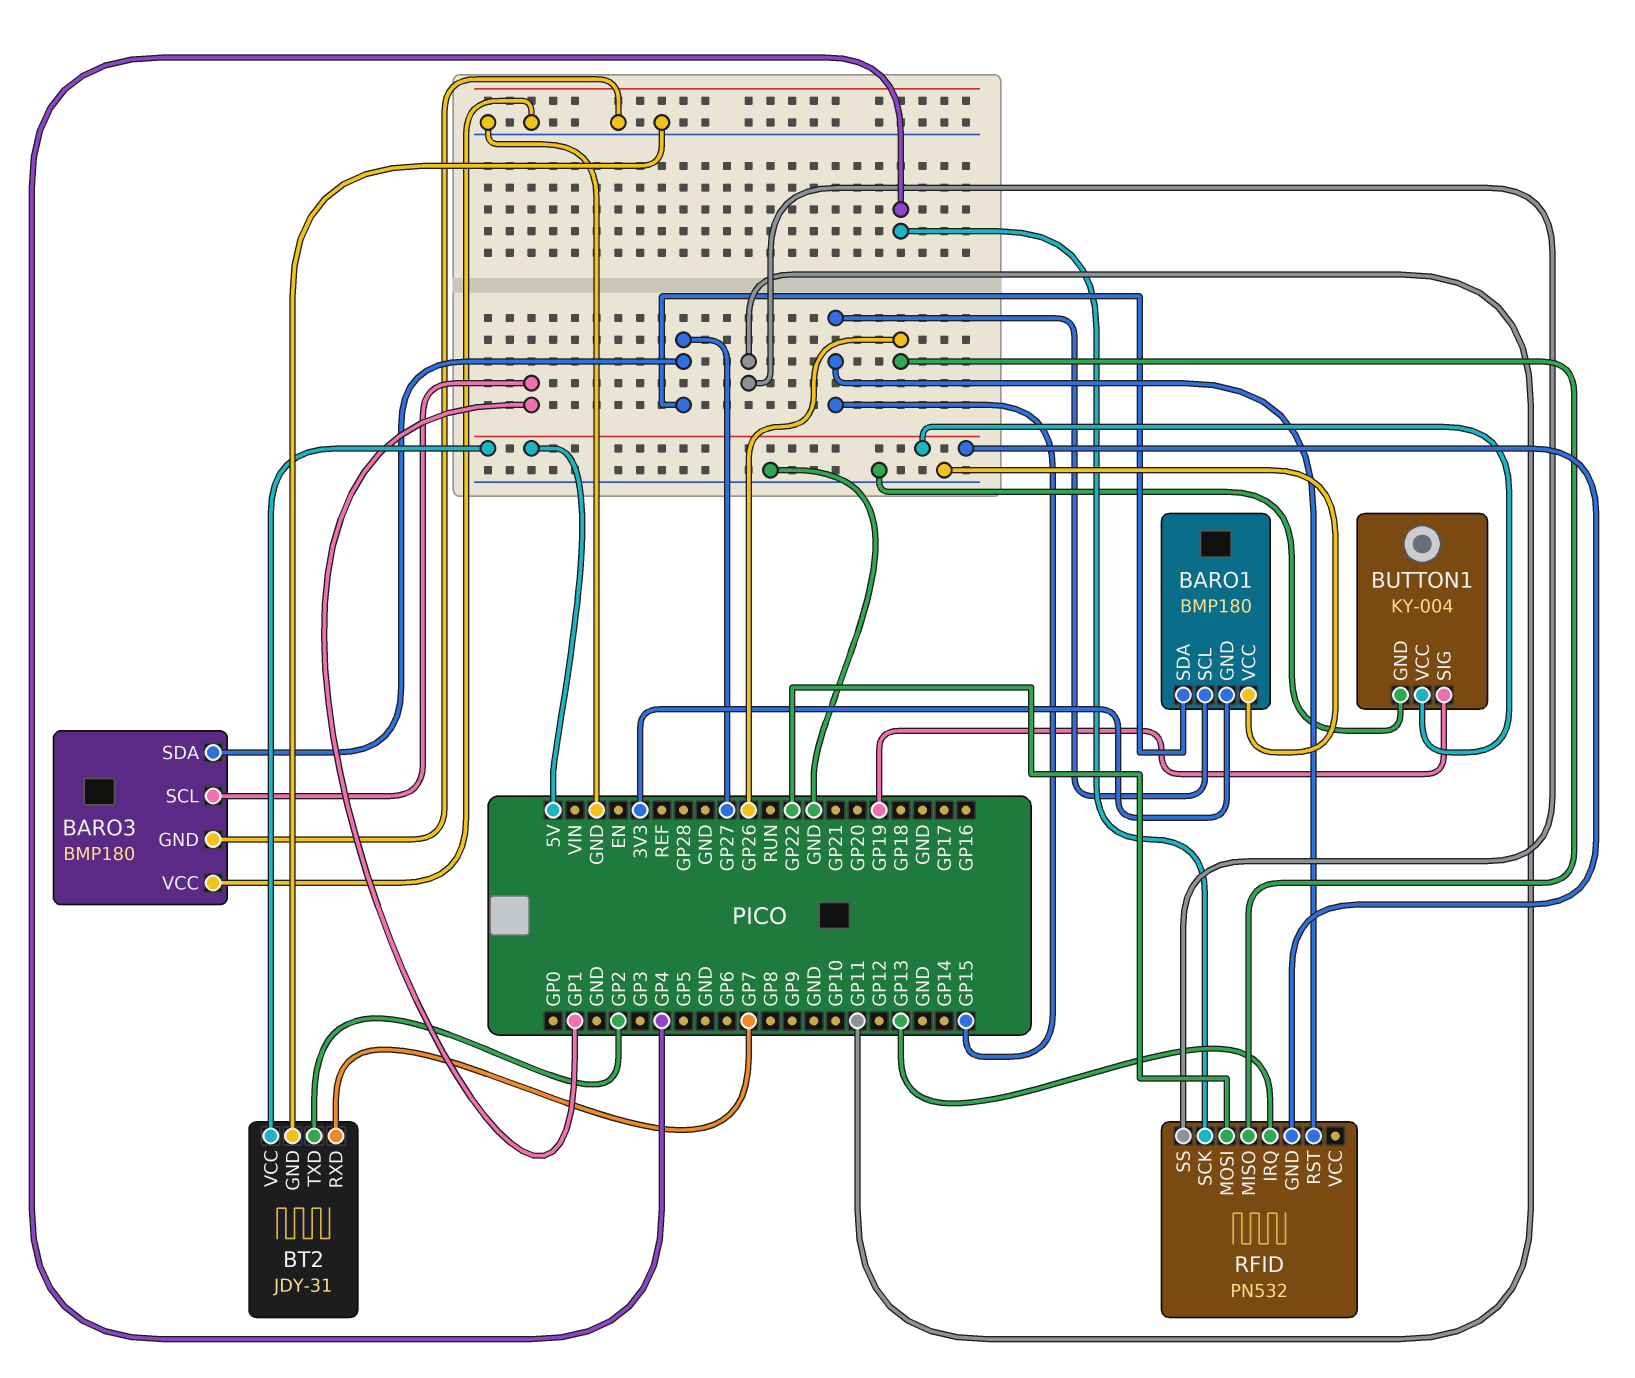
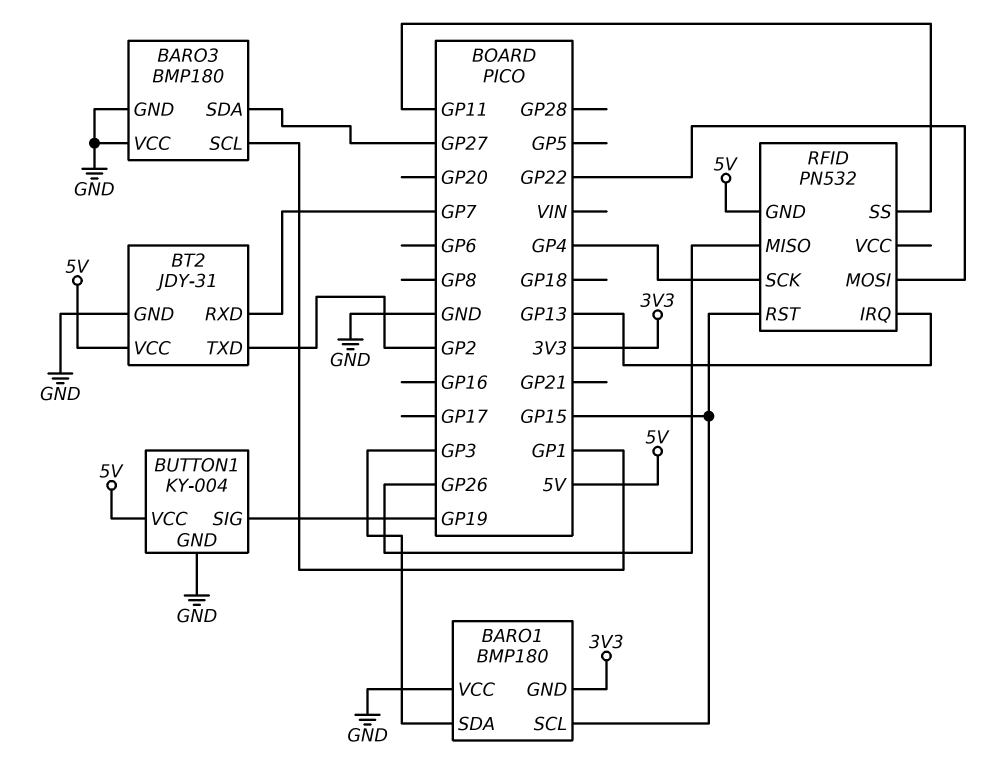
BARO1 pin SDA: GP27 -> GP3

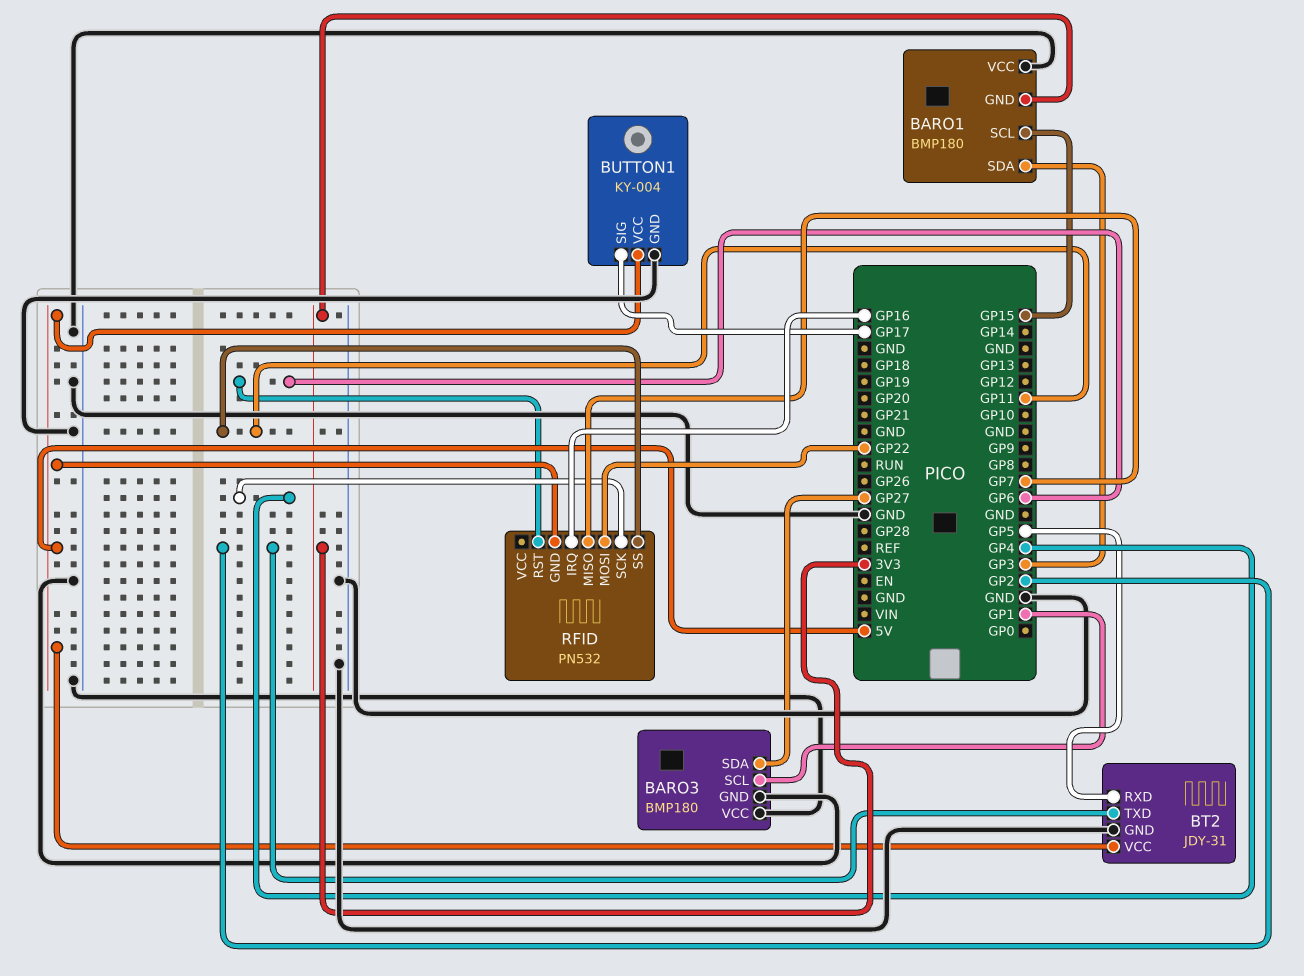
BT2 pin RXD: GP7 -> GP5
BUTTON1 pin SIG: GP19 -> GP17
RFID pin IRQ: GP13 -> GP16
RFID pin MISO: GP26 -> GP7
RFID pin RST: GP15 -> GP6

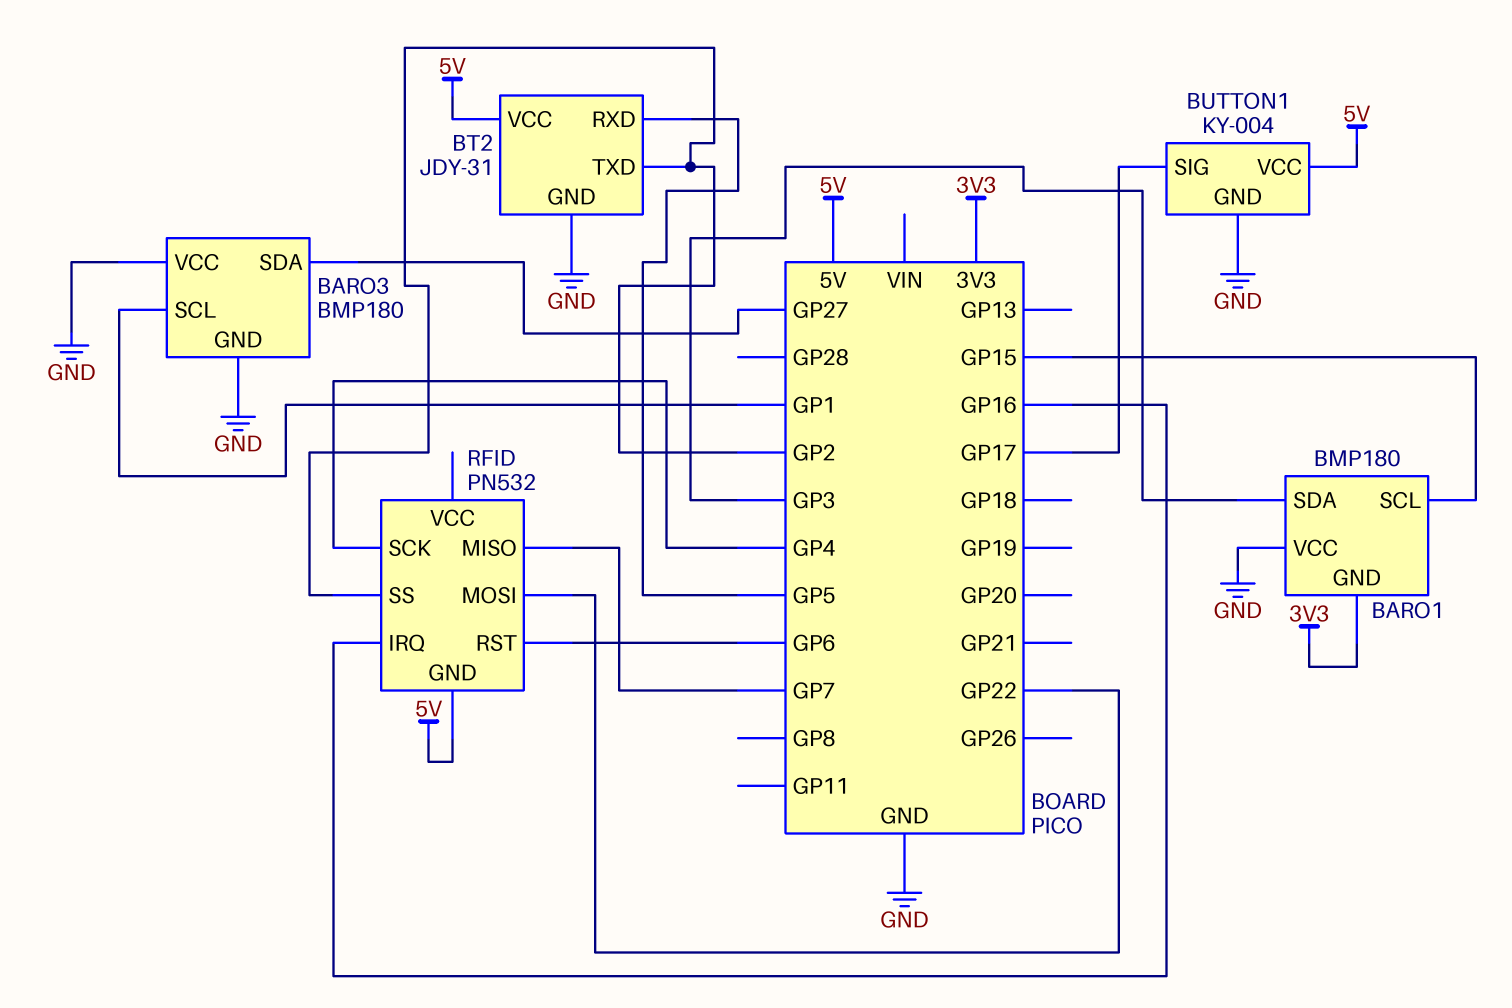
RFID pin SS: GP11 -> GP2

